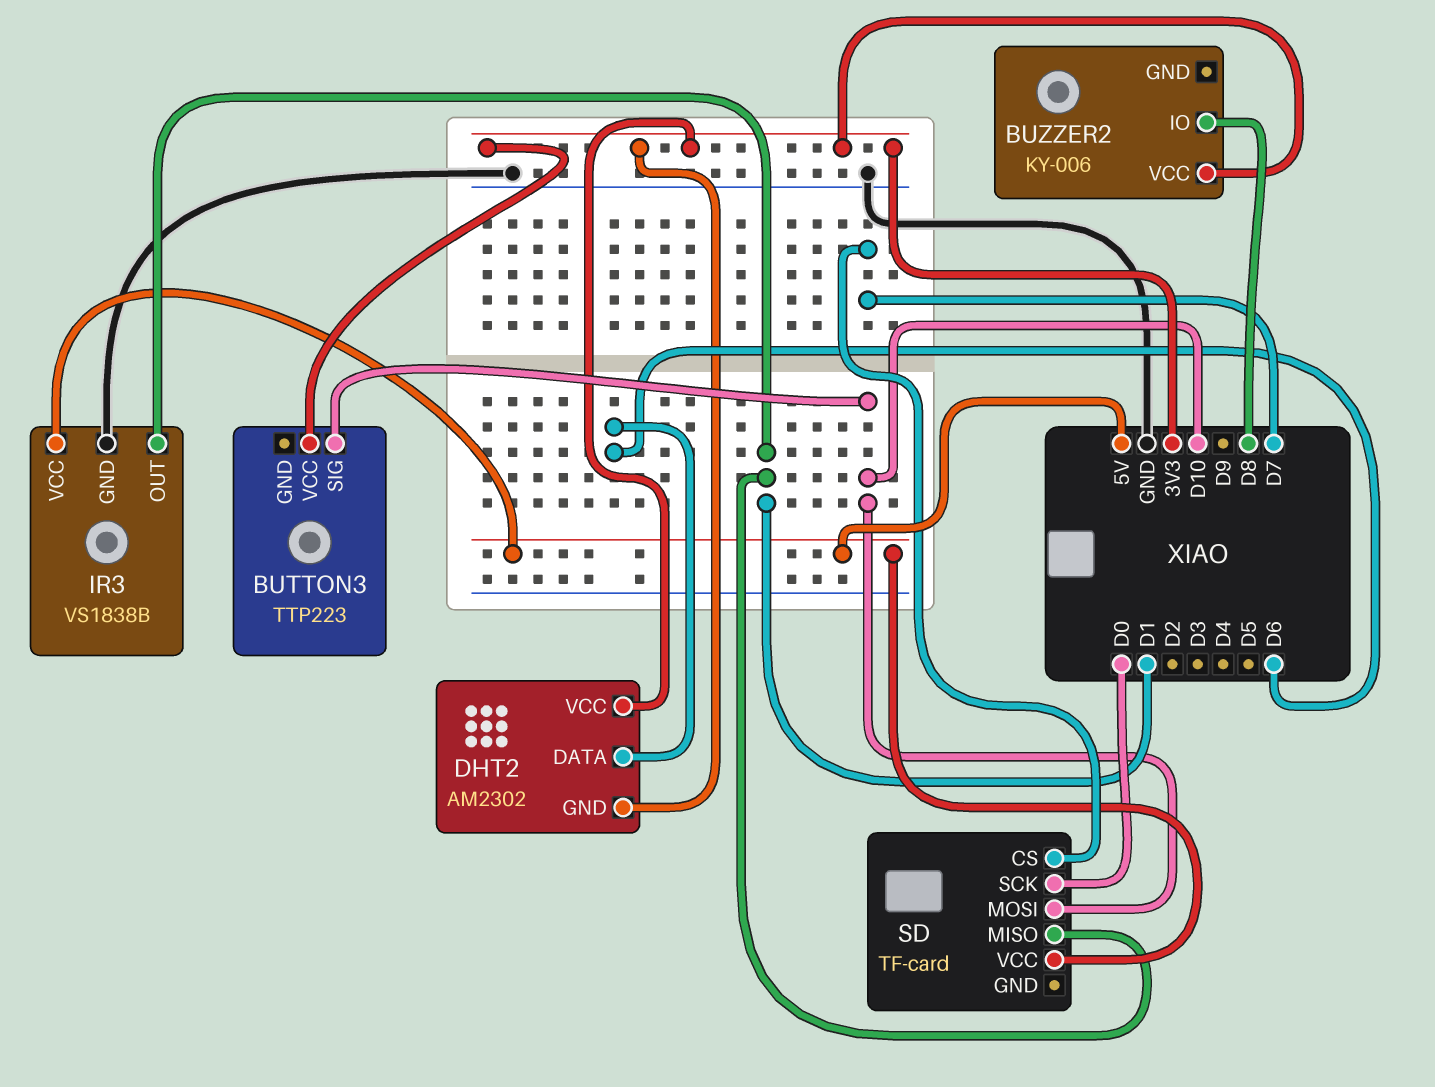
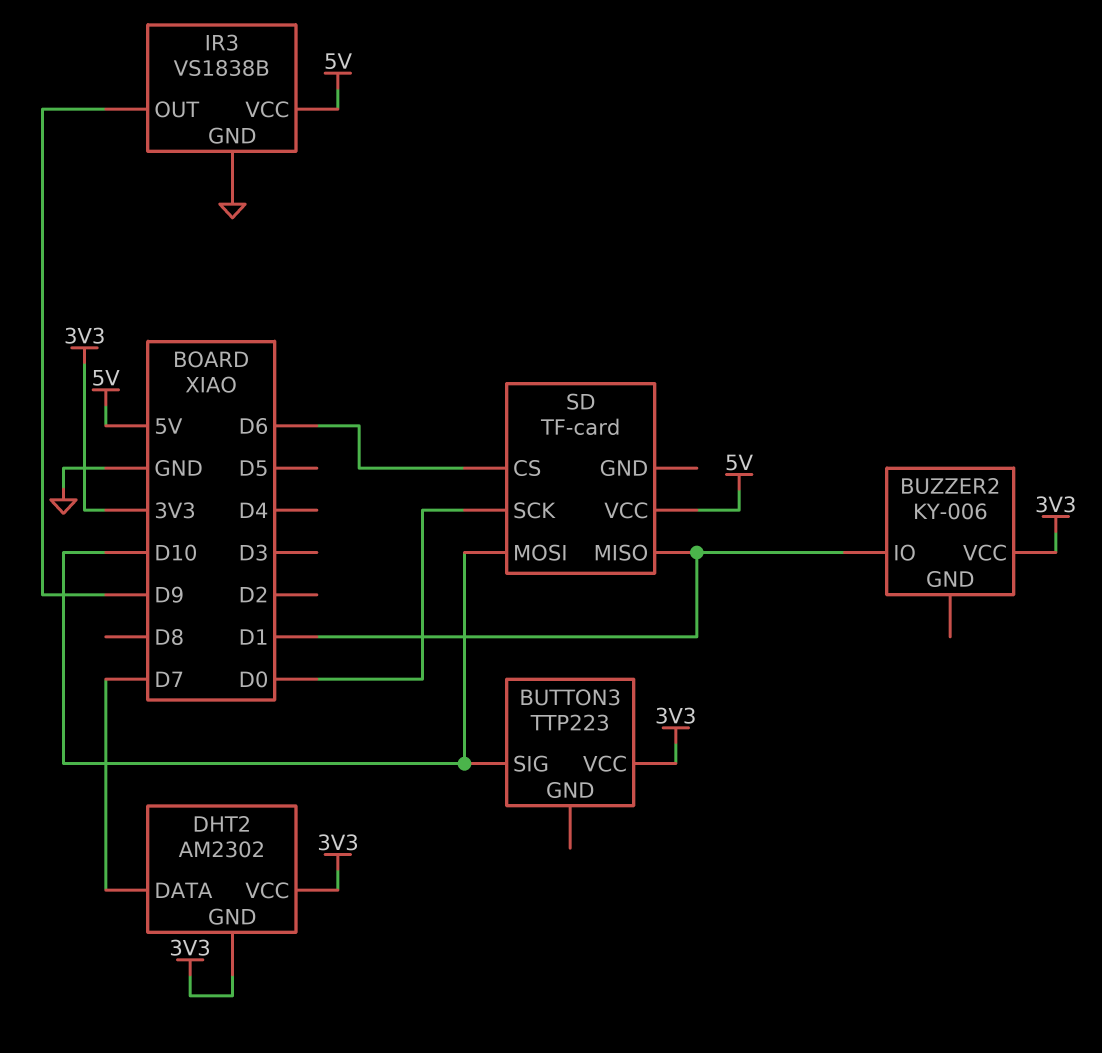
BUZZER2 pin IO: D8 -> D1
DHT2 pin DATA: D6 -> D7
IR3 pin OUT: D1 -> D9
SD pin CS: D7 -> D6

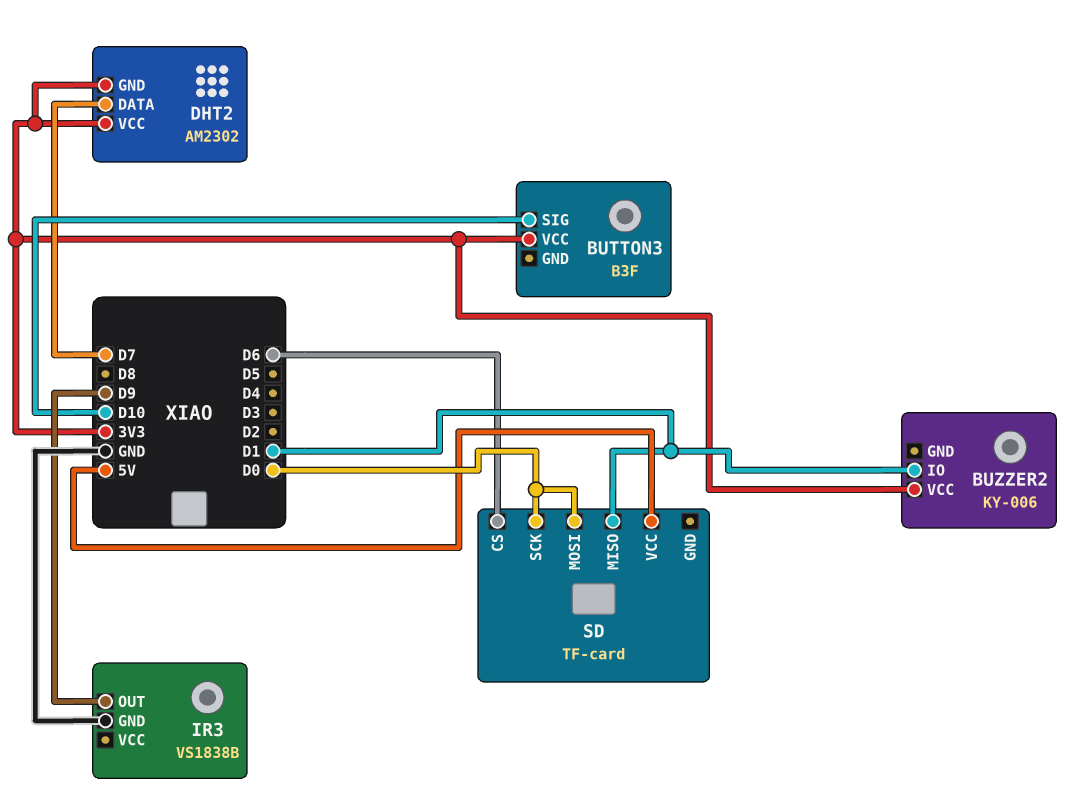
BUTTON3: TTP223 -> B3F
IR3 pin VCC: 5V -> none
SD pin MOSI: D10 -> D0

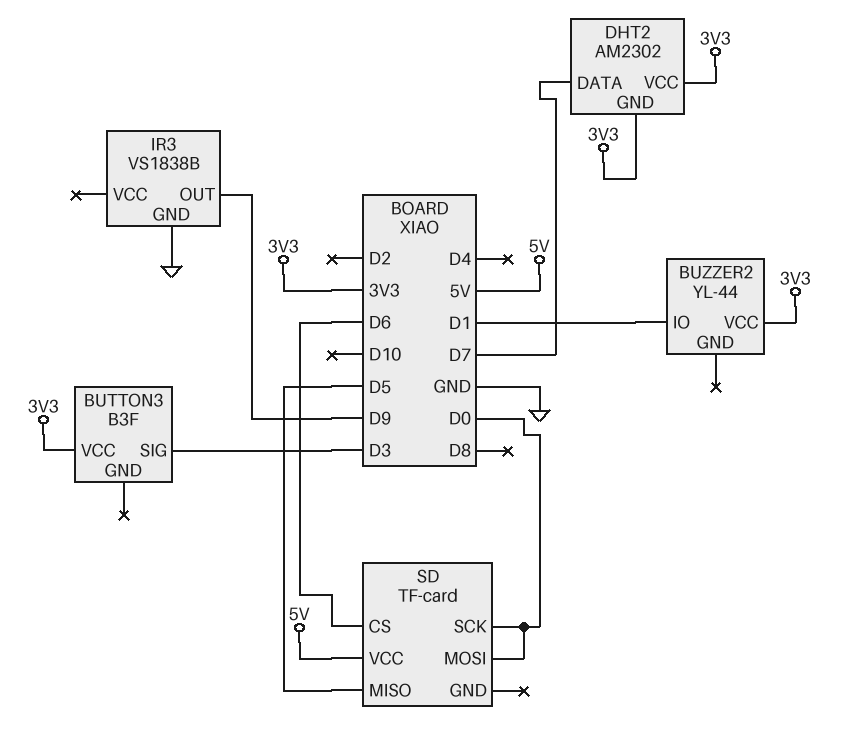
BUTTON3 pin SIG: D10 -> D3
BUZZER2: KY-006 -> YL-44
SD pin MISO: D1 -> D5

